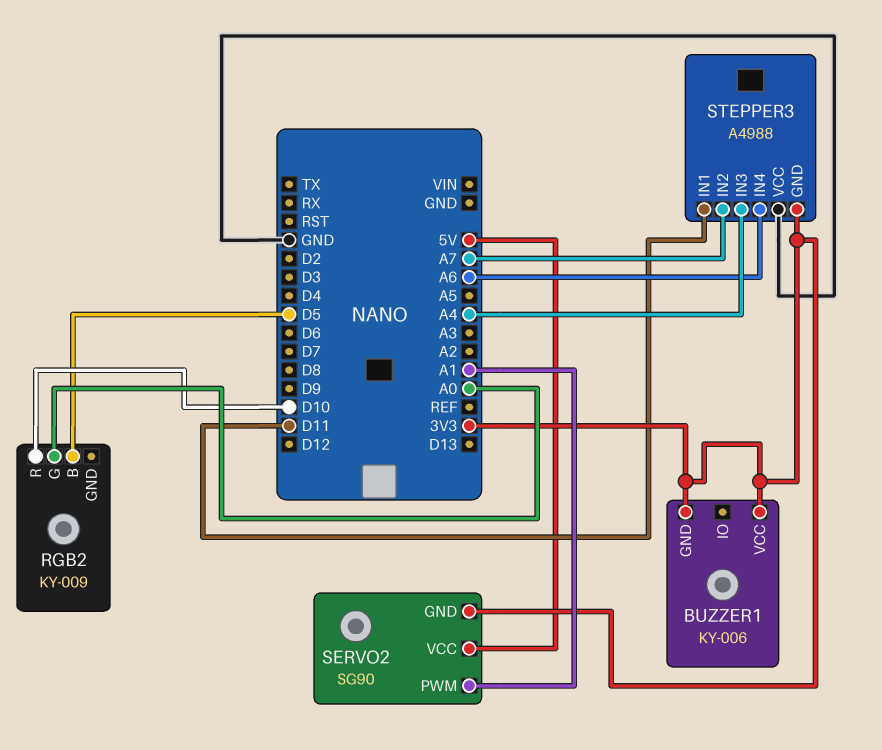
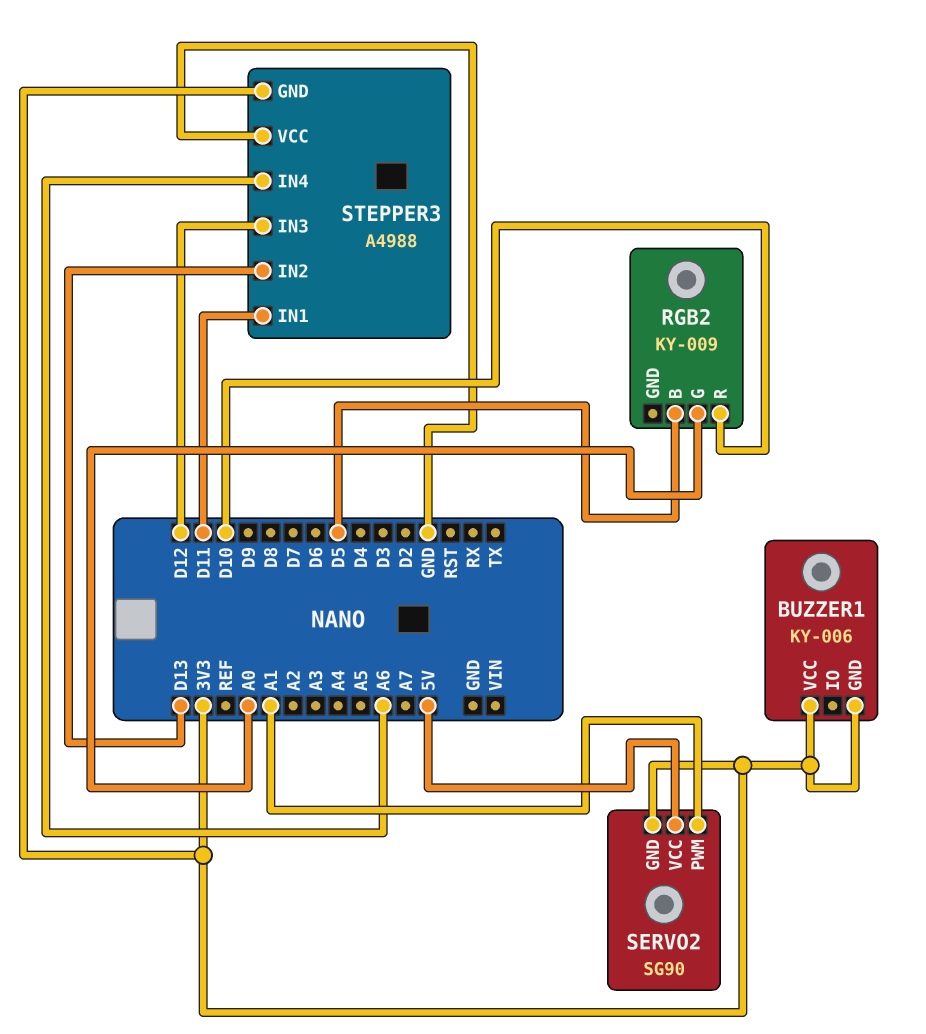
STEPPER3 pin IN2: A7 -> D13
STEPPER3 pin IN3: A4 -> D12

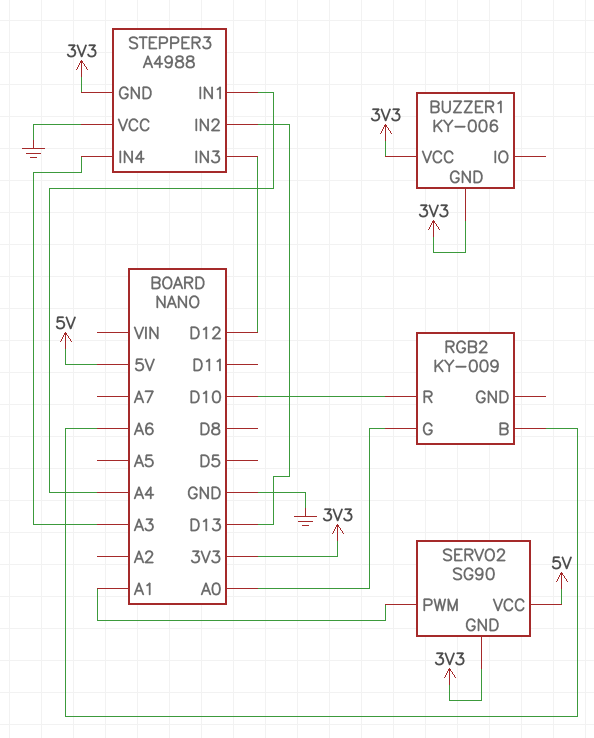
RGB2 pin B: D5 -> A6
STEPPER3 pin IN1: D11 -> A4
STEPPER3 pin IN4: A6 -> A3

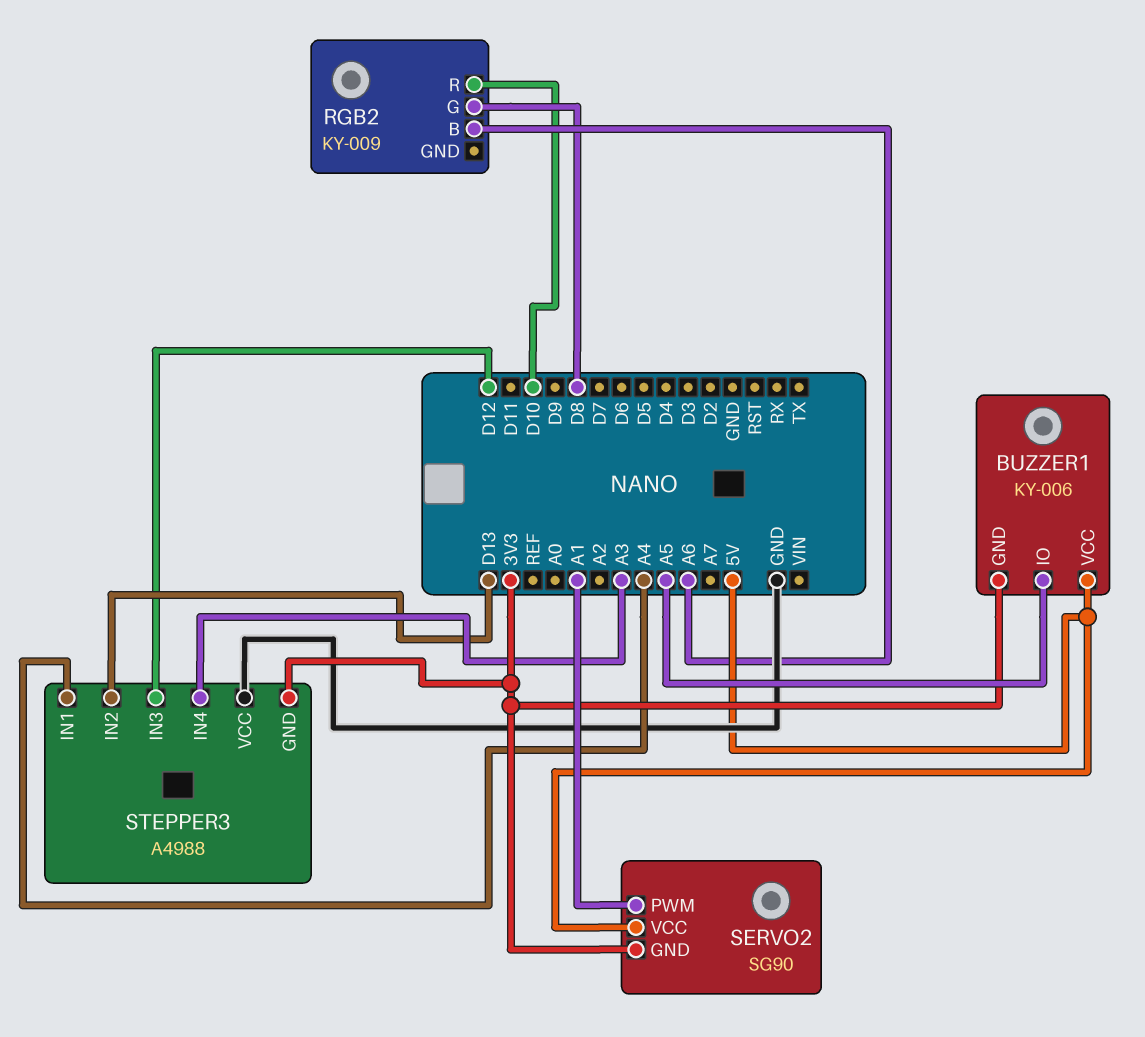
BUZZER1 pin IO: none -> A5
BUZZER1 pin VCC: 3V3 -> 5V
RGB2 pin G: A0 -> D8

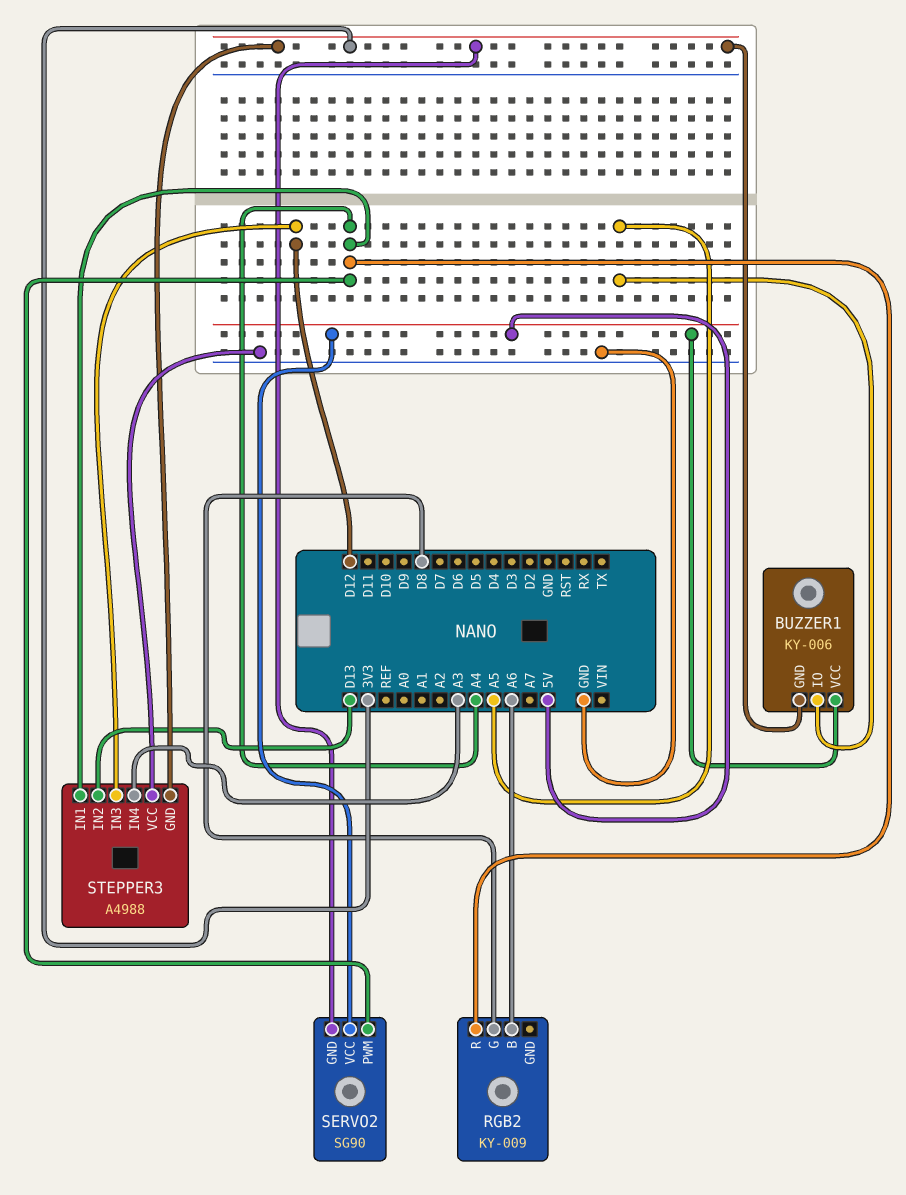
RGB2 pin R: D10 -> A4
SERVO2 pin PWM: A1 -> A4

